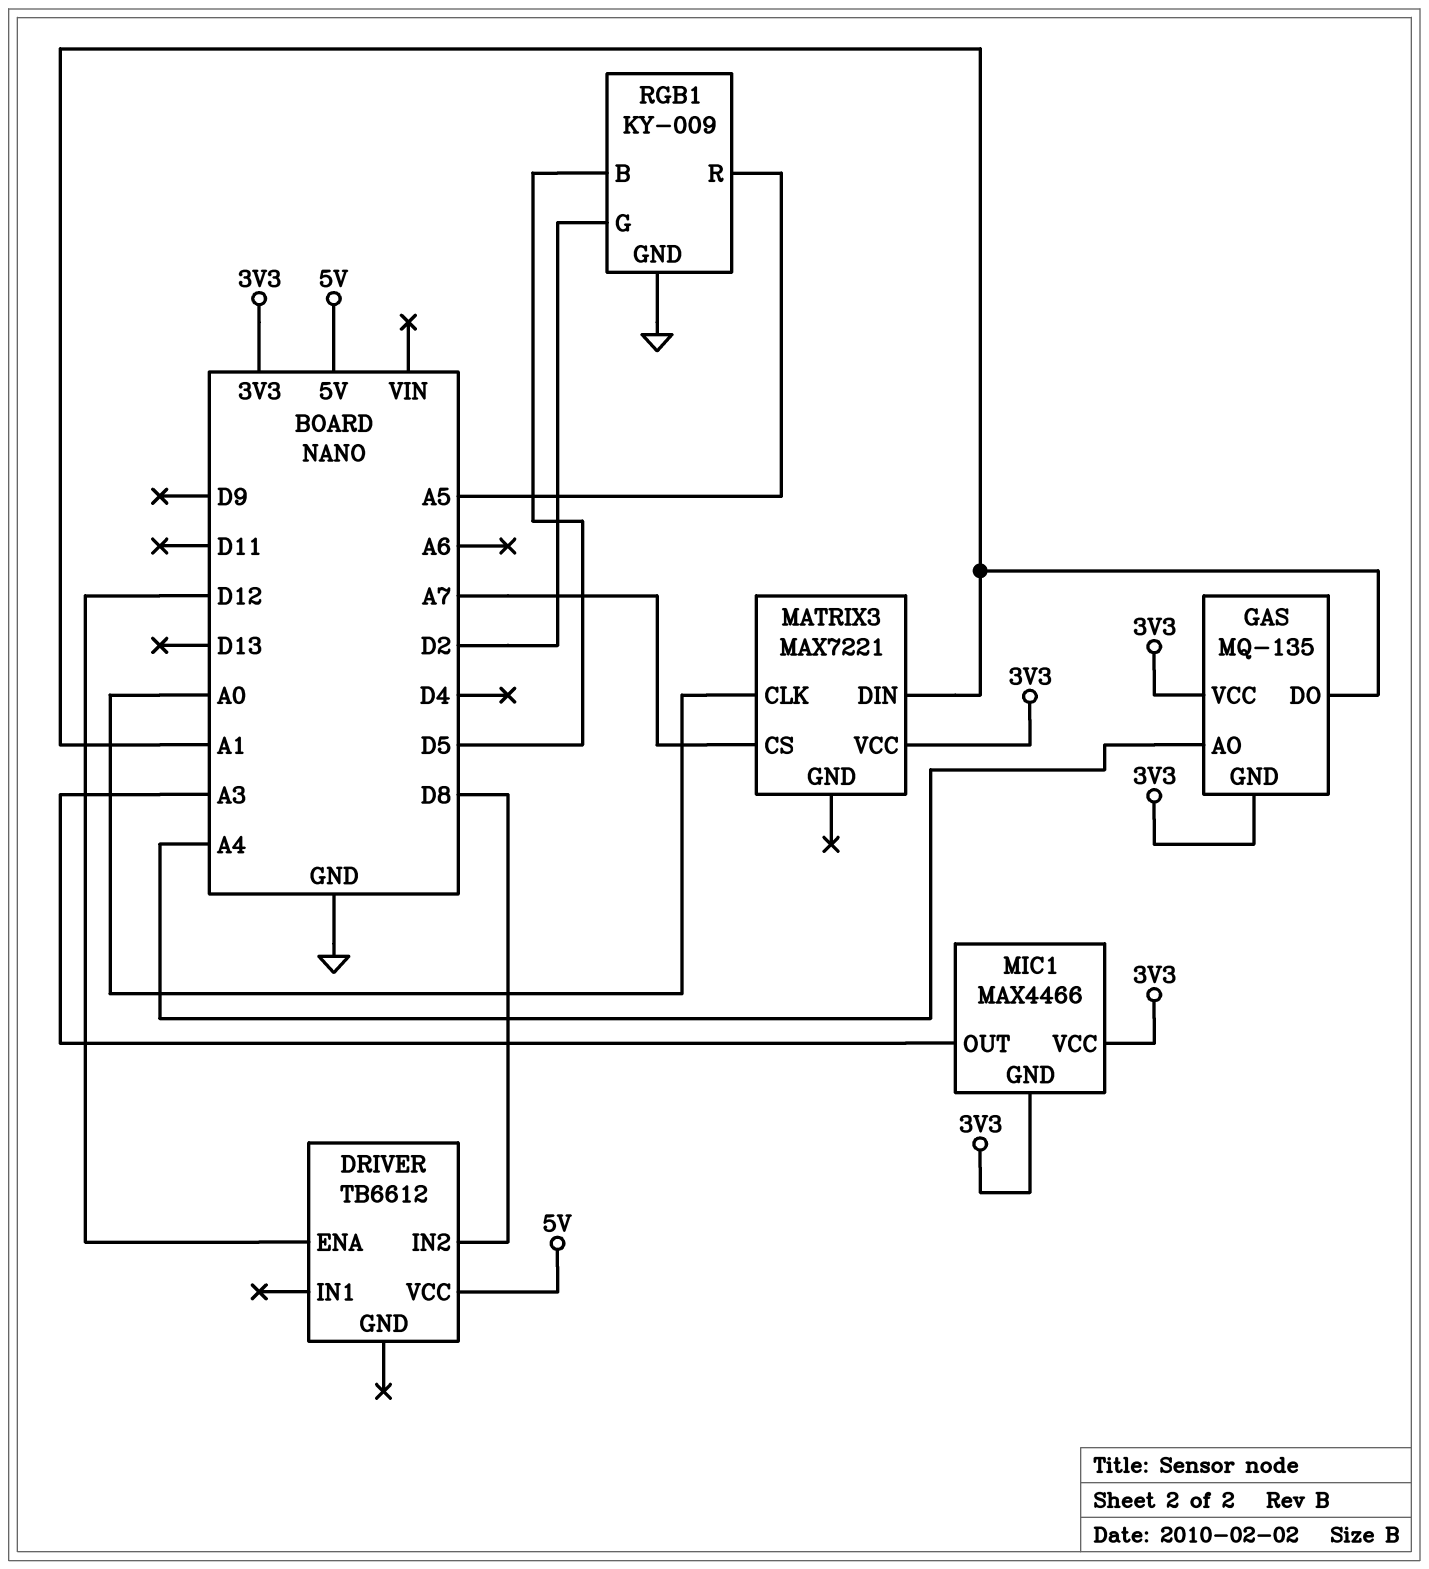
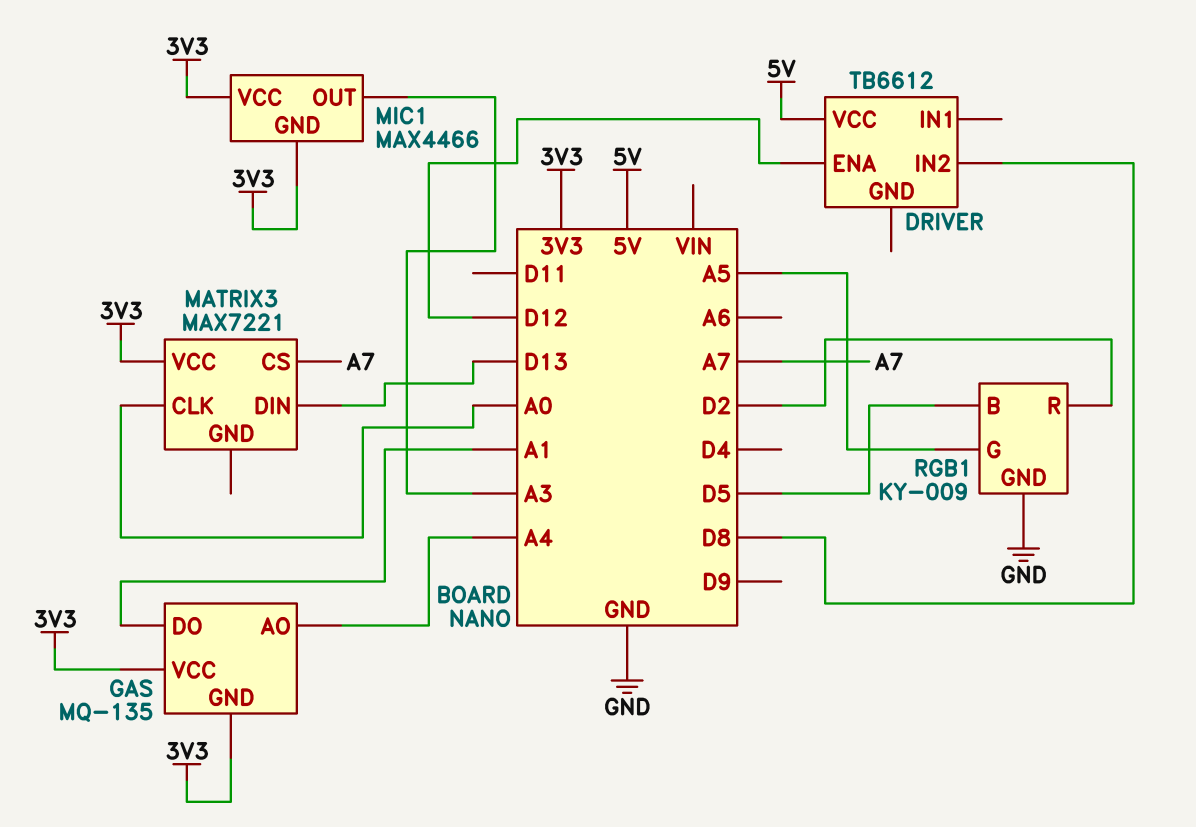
MATRIX3 pin DIN: A1 -> D13
RGB1 pin G: D2 -> A5
RGB1 pin R: A5 -> D2

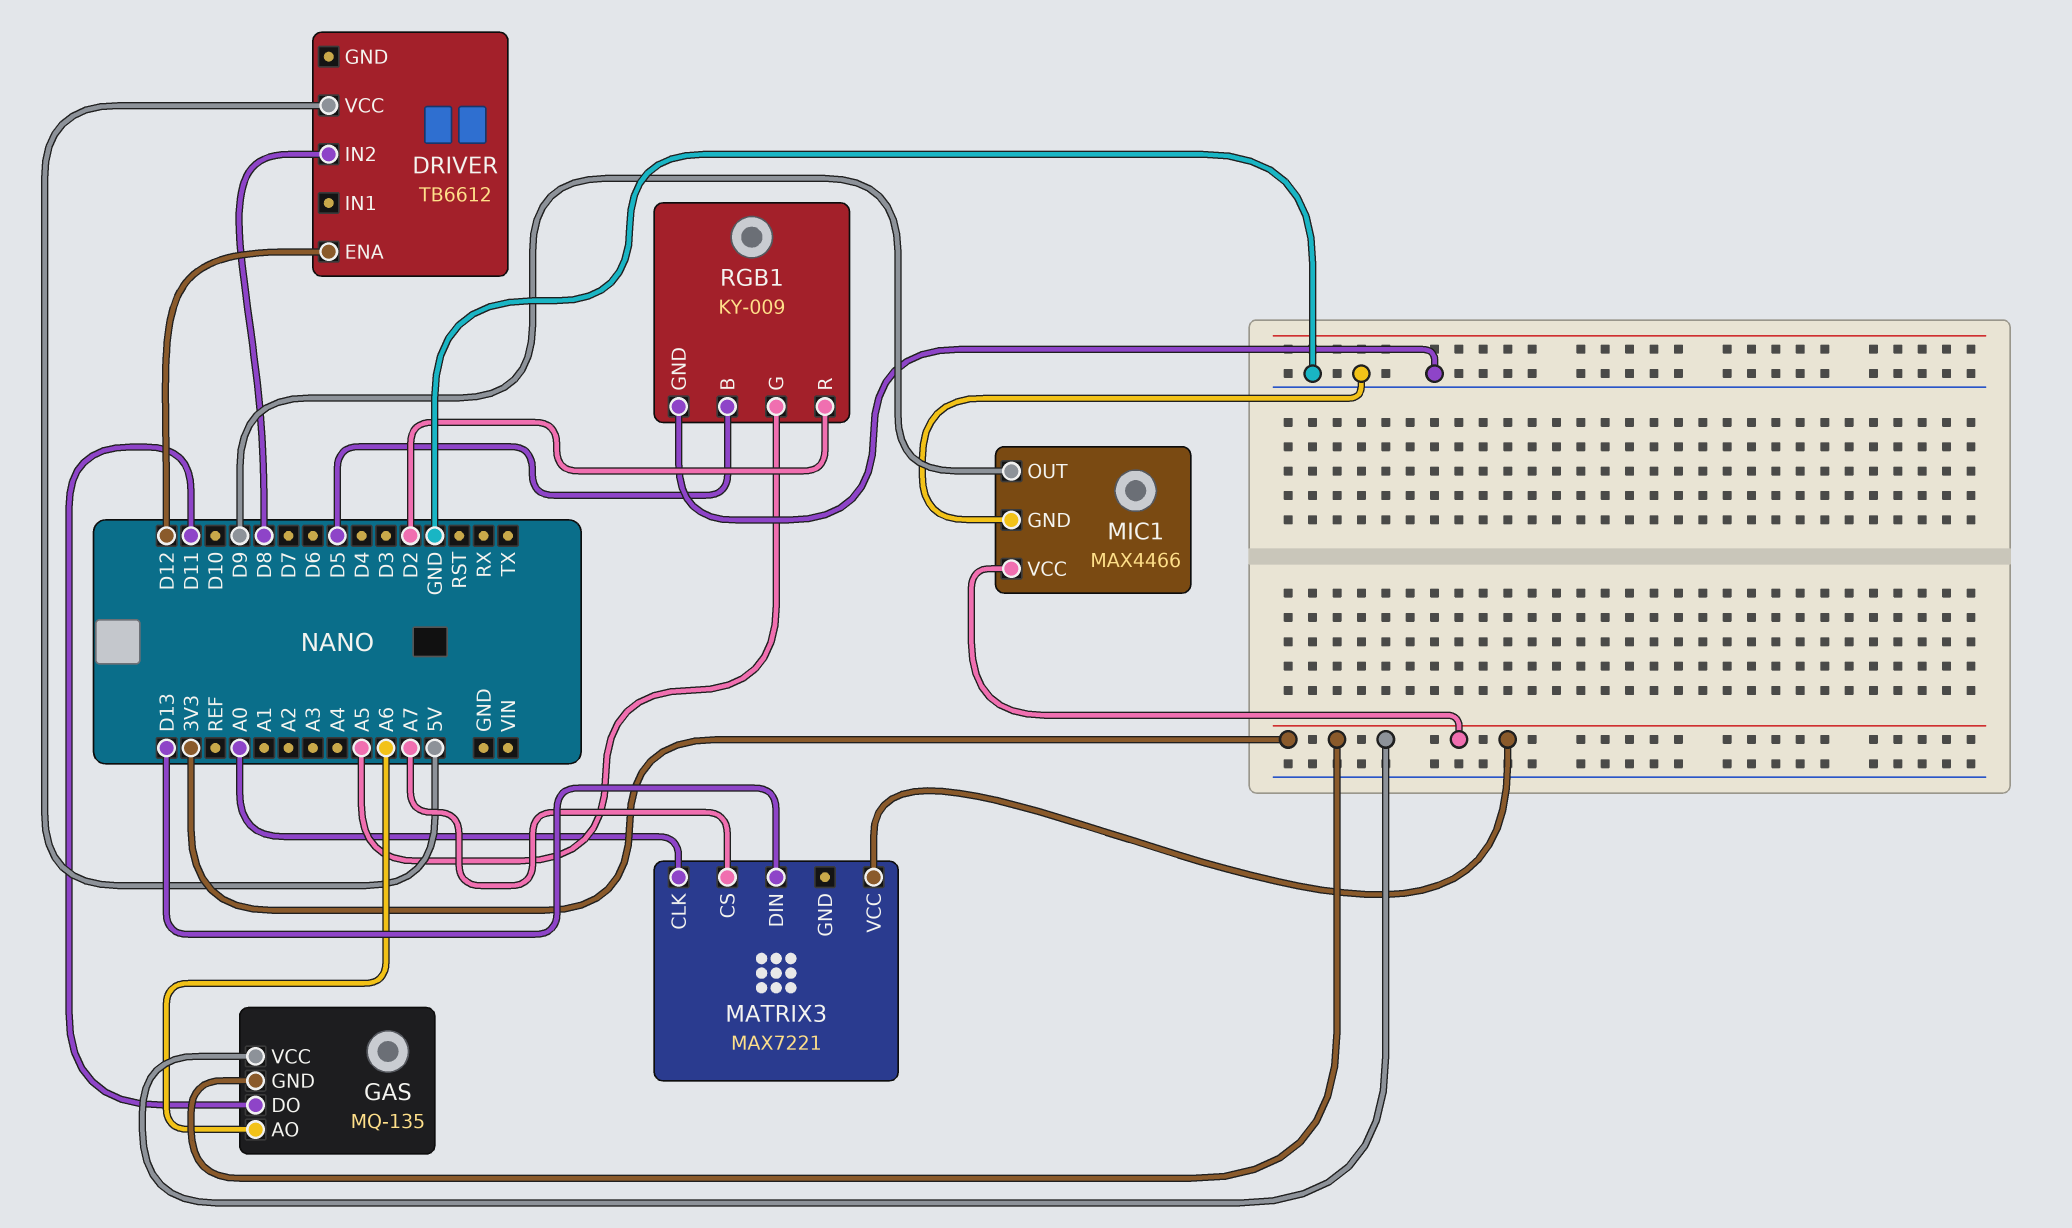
GAS pin AO: A4 -> A6
GAS pin DO: A1 -> D11
MIC1 pin GND: 3V3 -> GND
MIC1 pin OUT: A3 -> D9

